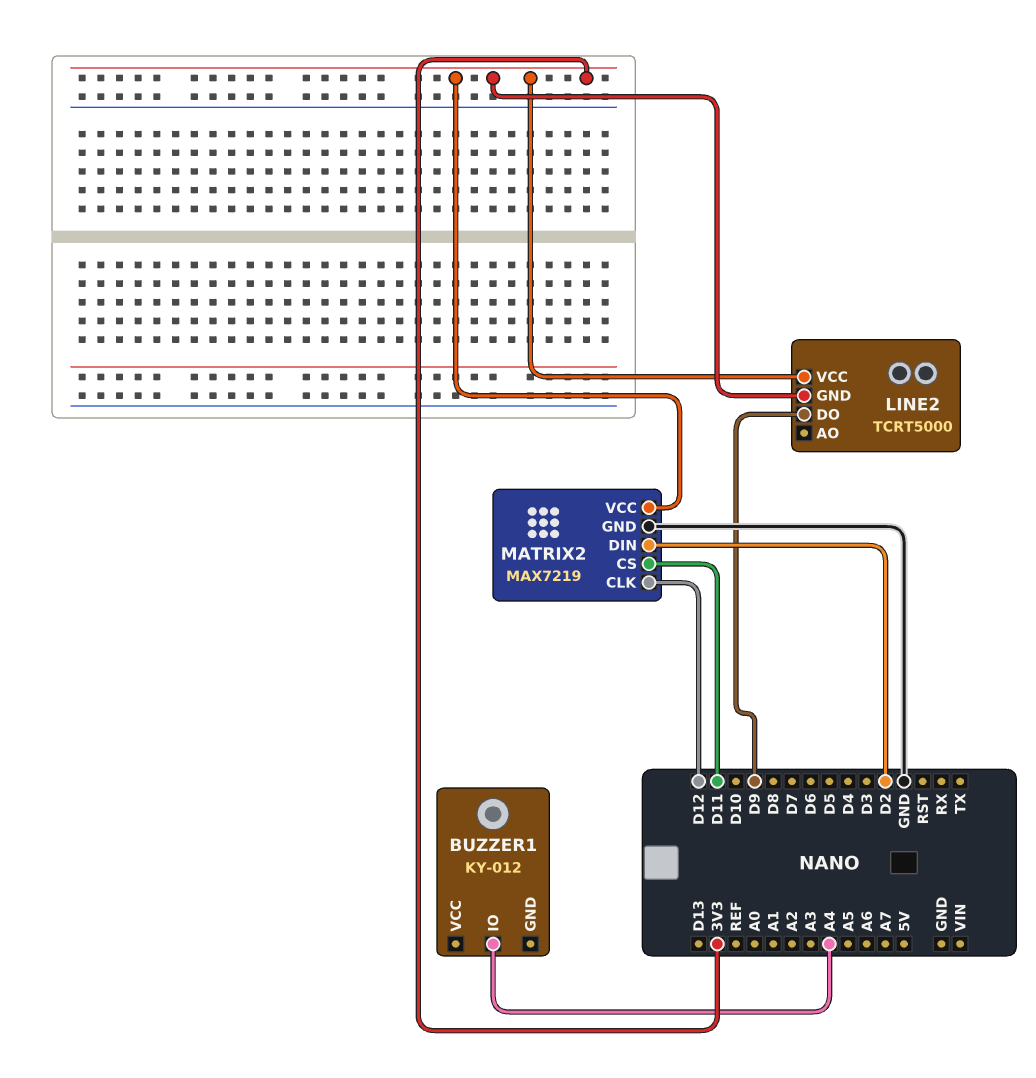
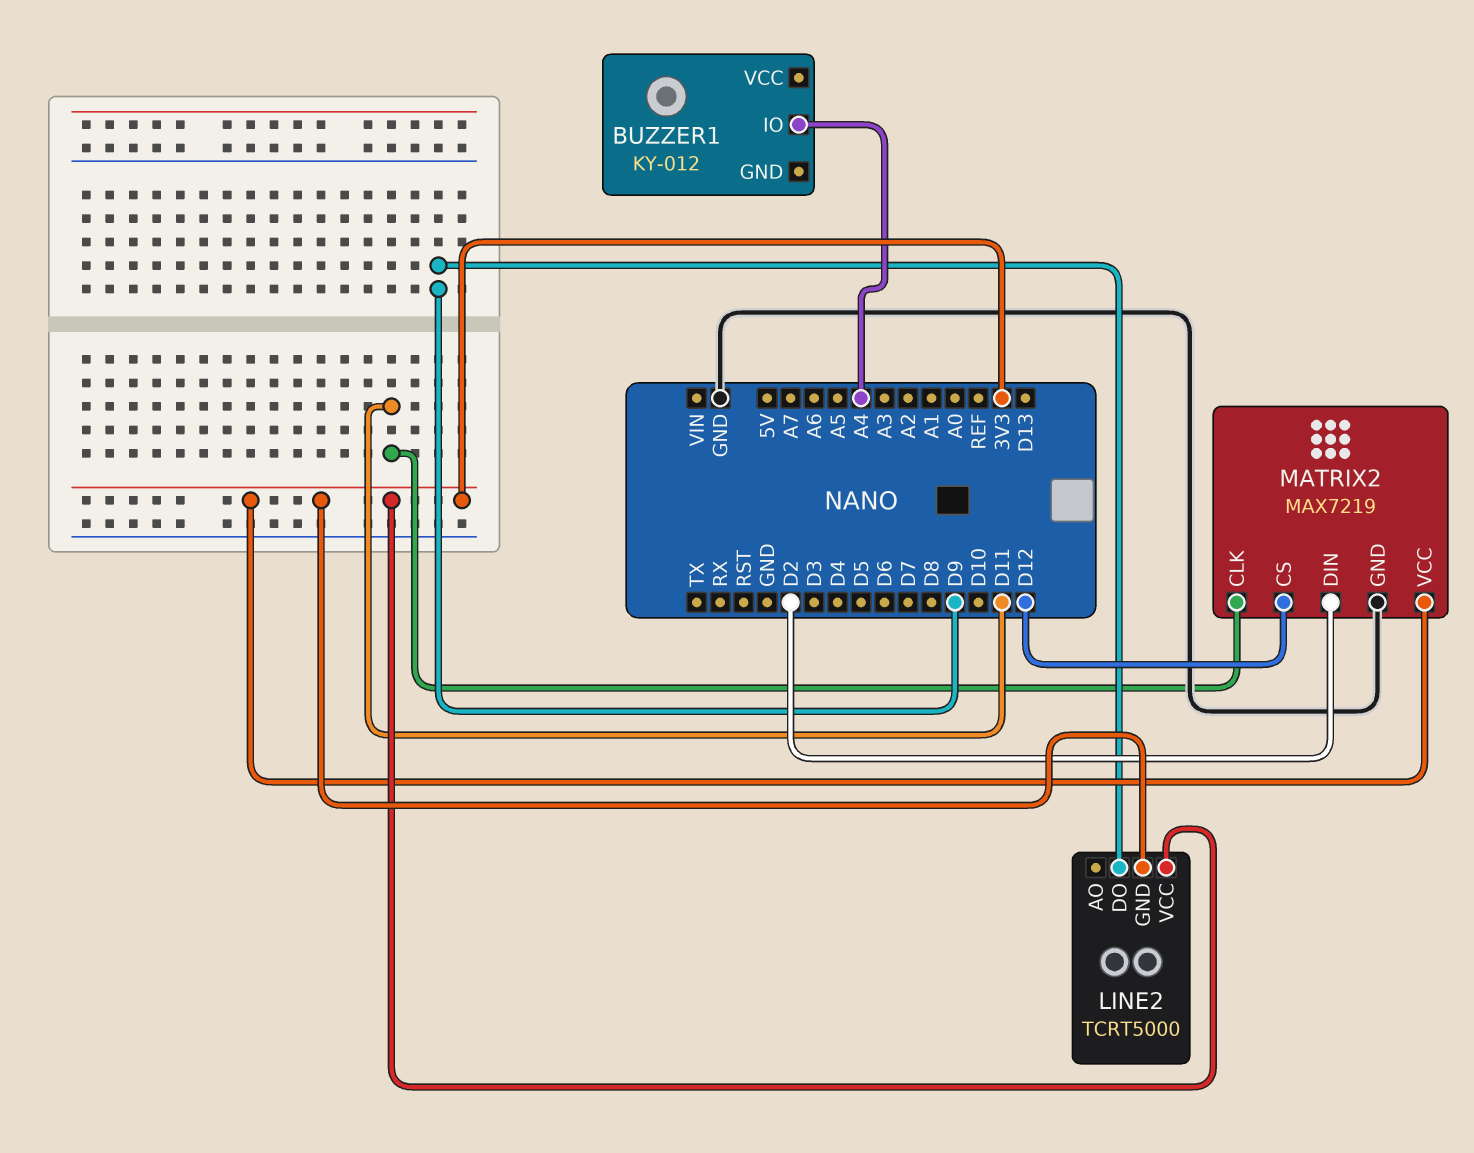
MATRIX2 pin CLK: D12 -> D11
MATRIX2 pin CS: D11 -> D12

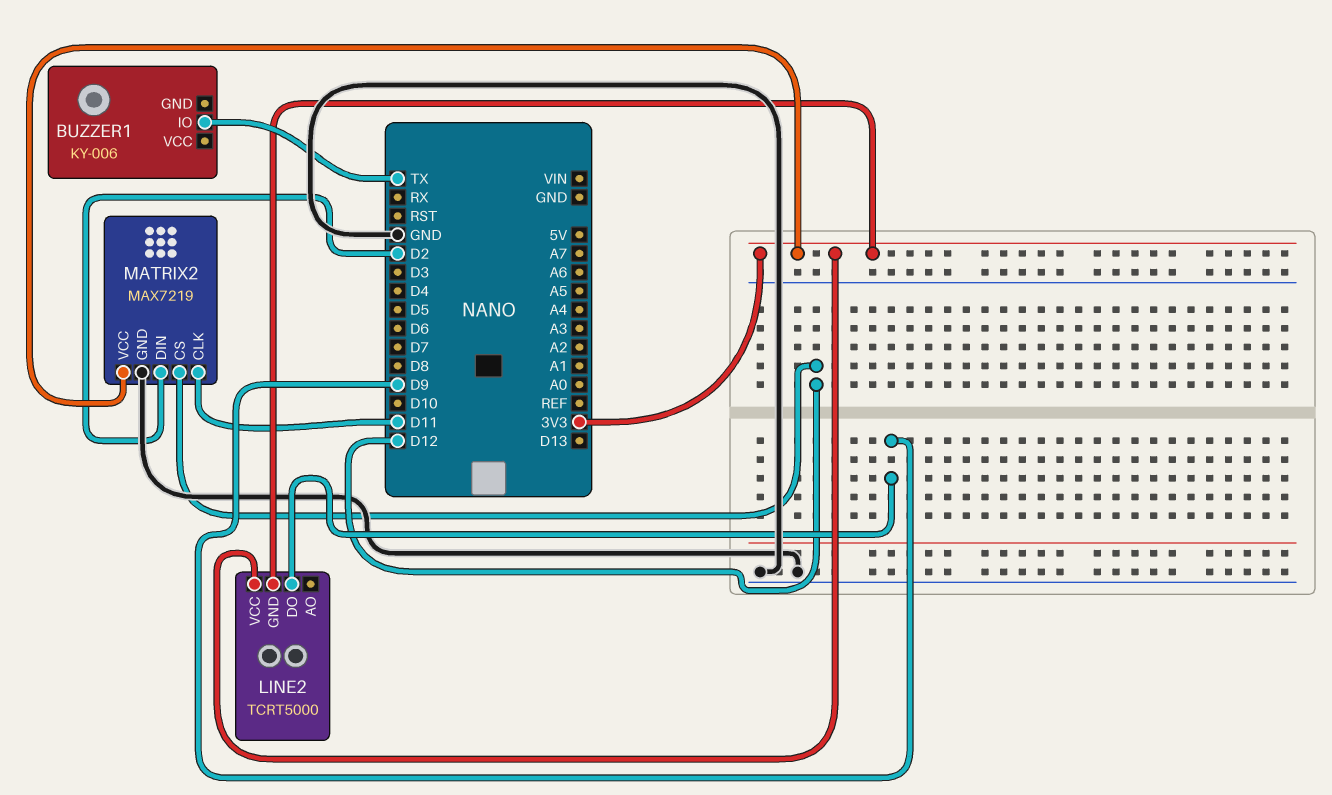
BUZZER1: KY-012 -> KY-006
BUZZER1 pin IO: A4 -> TX

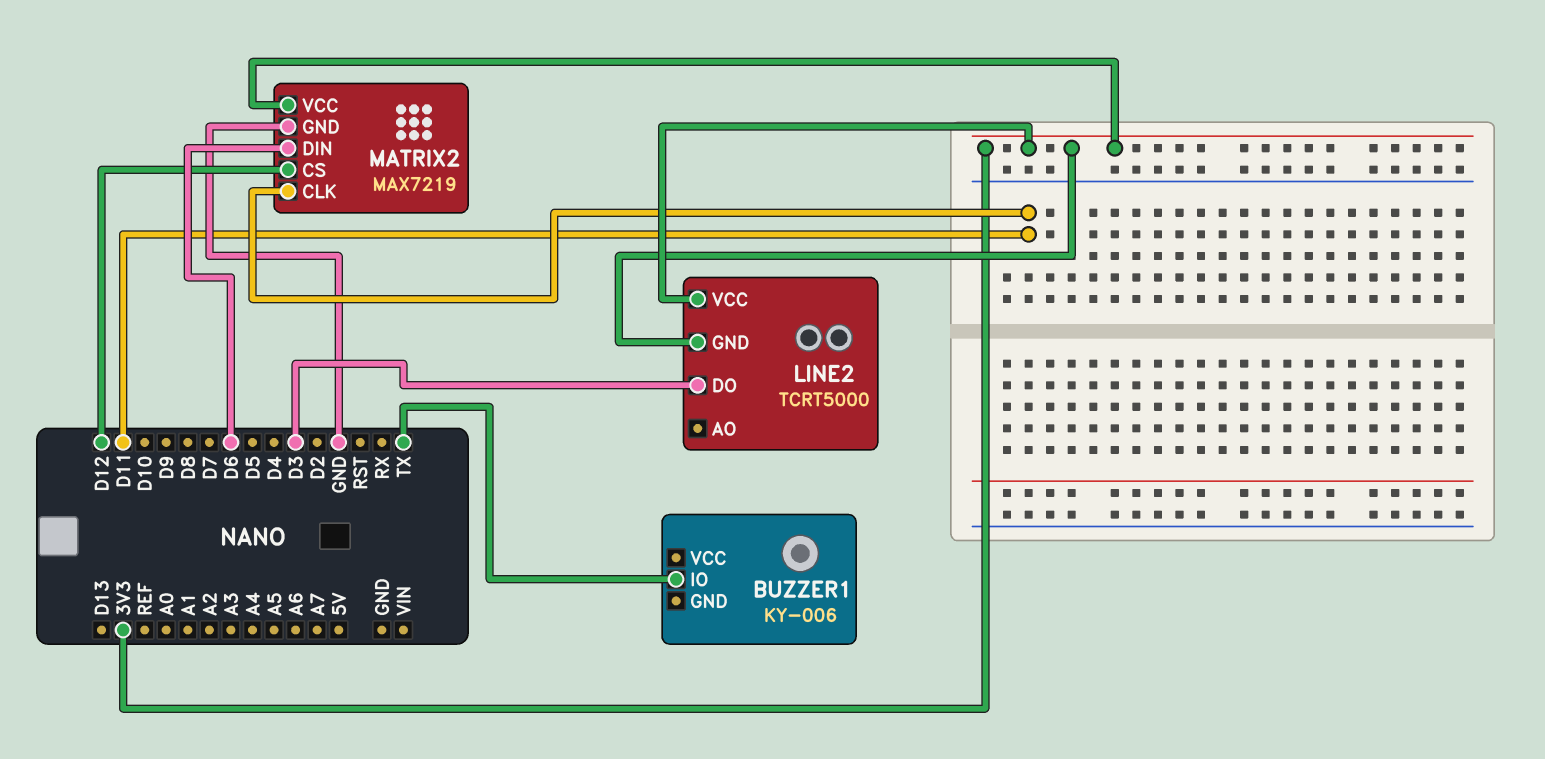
LINE2 pin DO: D9 -> D3
MATRIX2 pin DIN: D2 -> D6

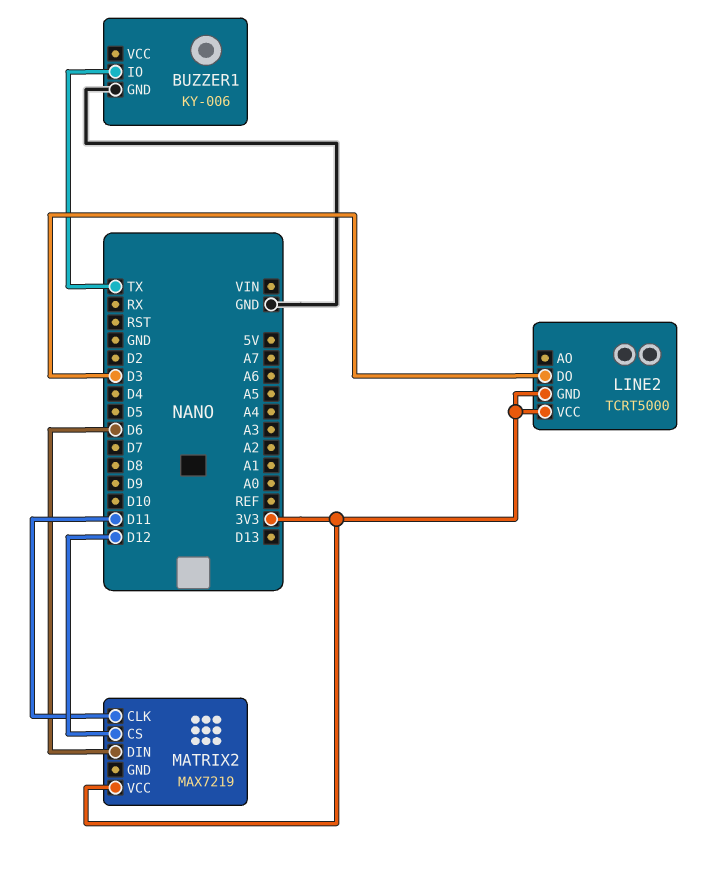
BUZZER1 pin GND: none -> GND
MATRIX2 pin GND: GND -> none

